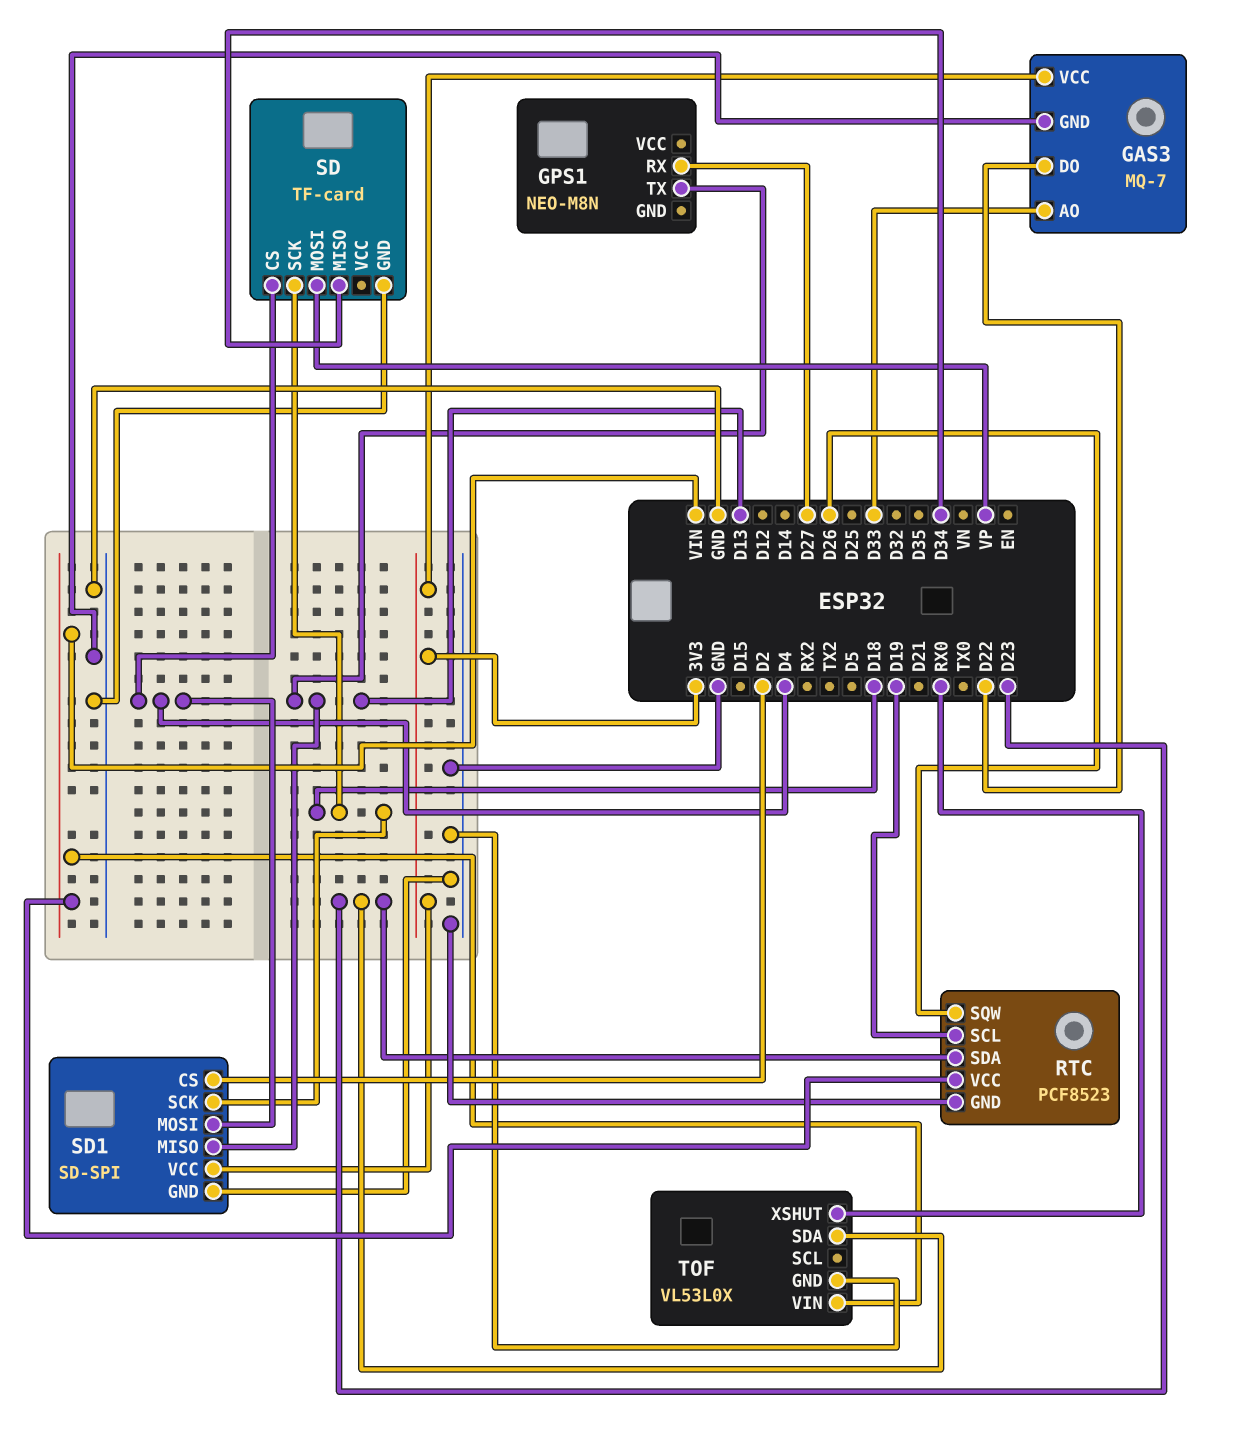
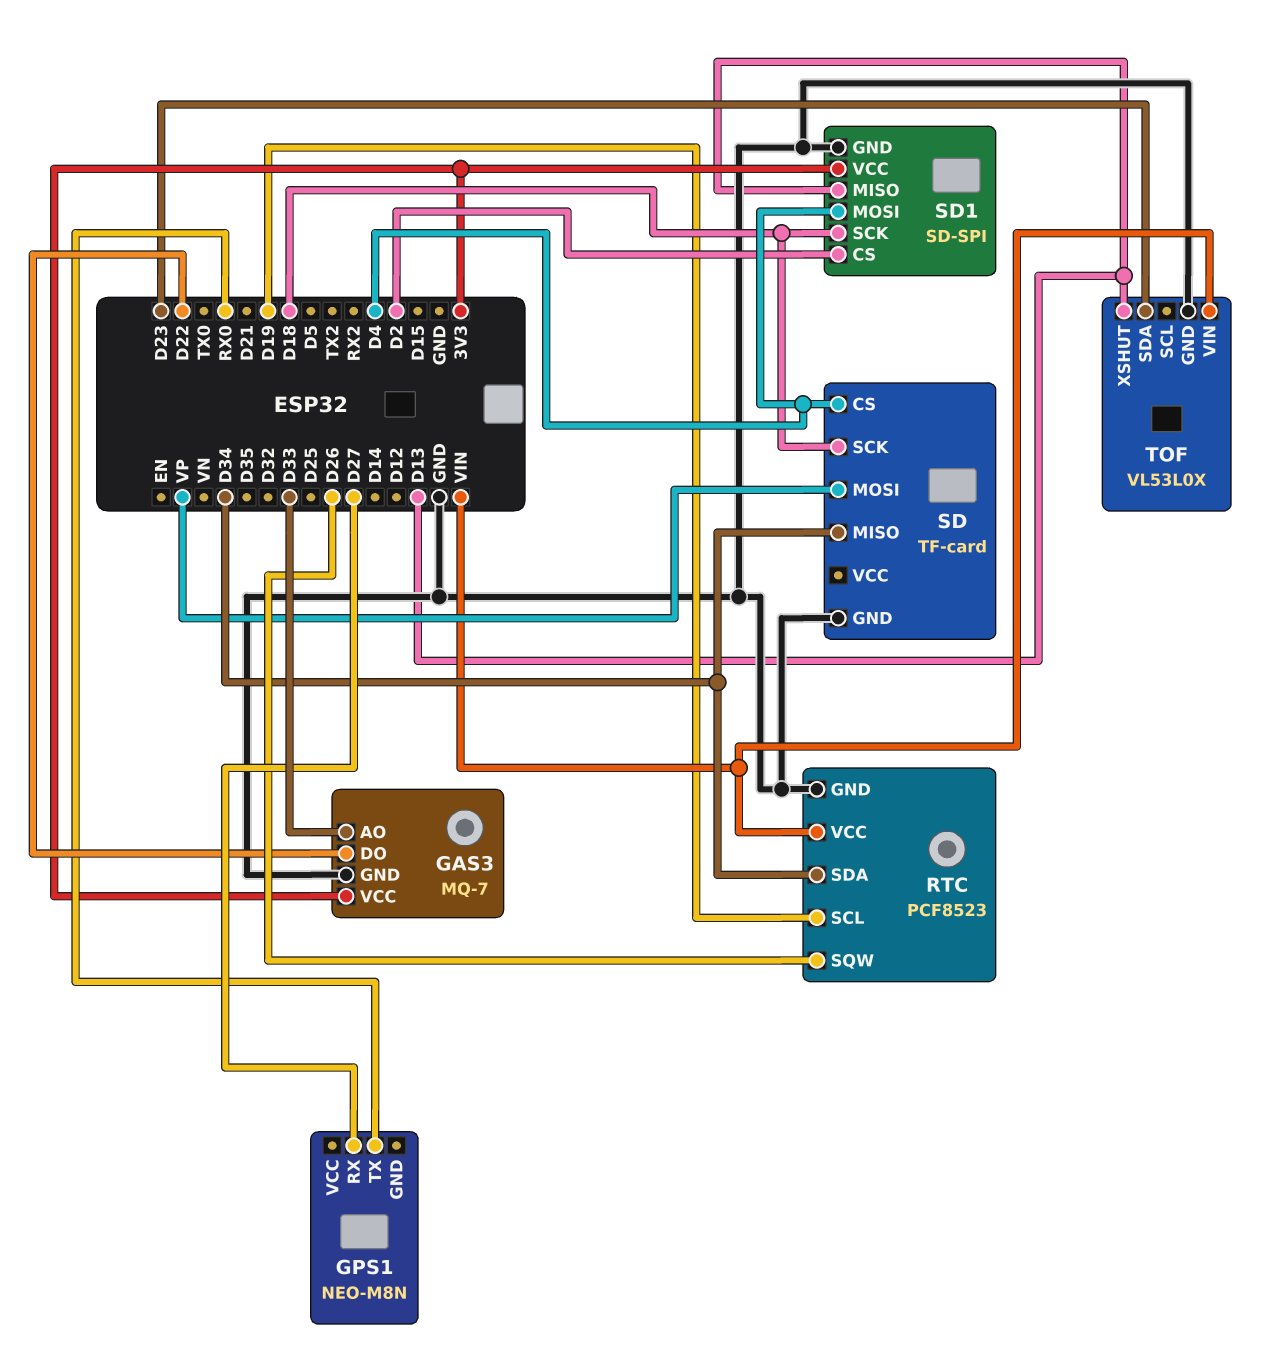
GPS1 pin TX: D13 -> RX0
RTC pin SDA: D23 -> D34
TOF pin XSHUT: RX0 -> D13

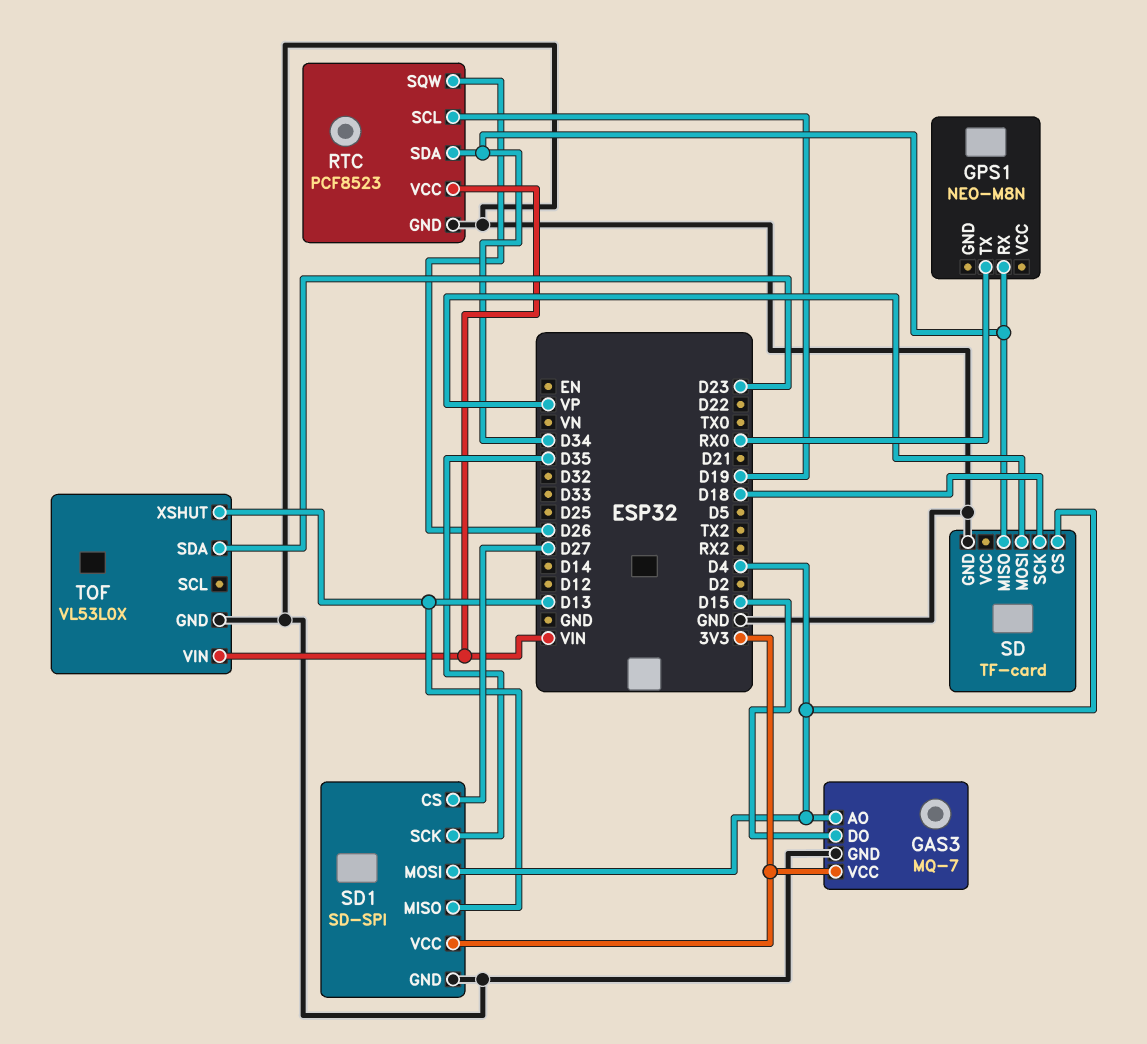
GAS3 pin AO: D33 -> D4
GAS3 pin DO: D22 -> D15
GPS1 pin RX: D27 -> D34
SD1 pin CS: D2 -> D27
SD1 pin SCK: D18 -> D35

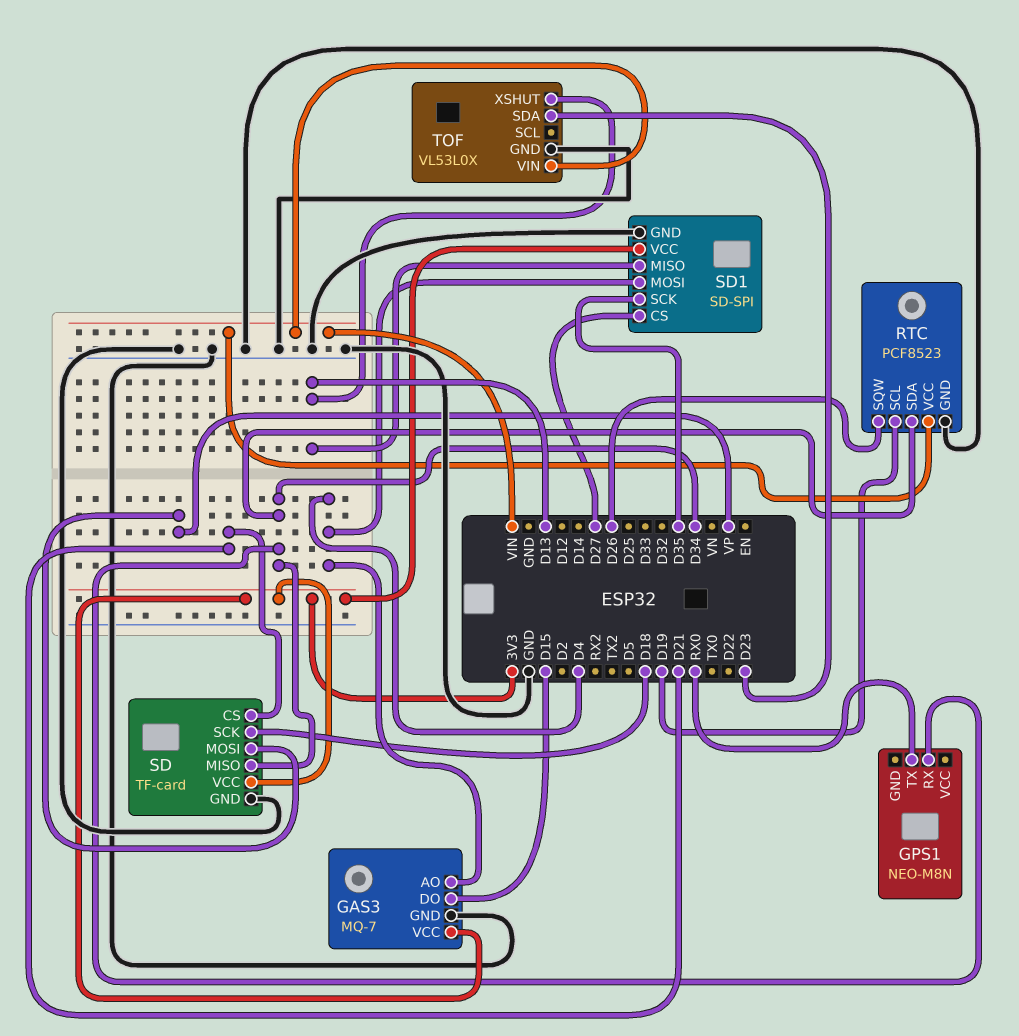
SD pin CS: D4 -> D21
SD pin VCC: none -> 3V3

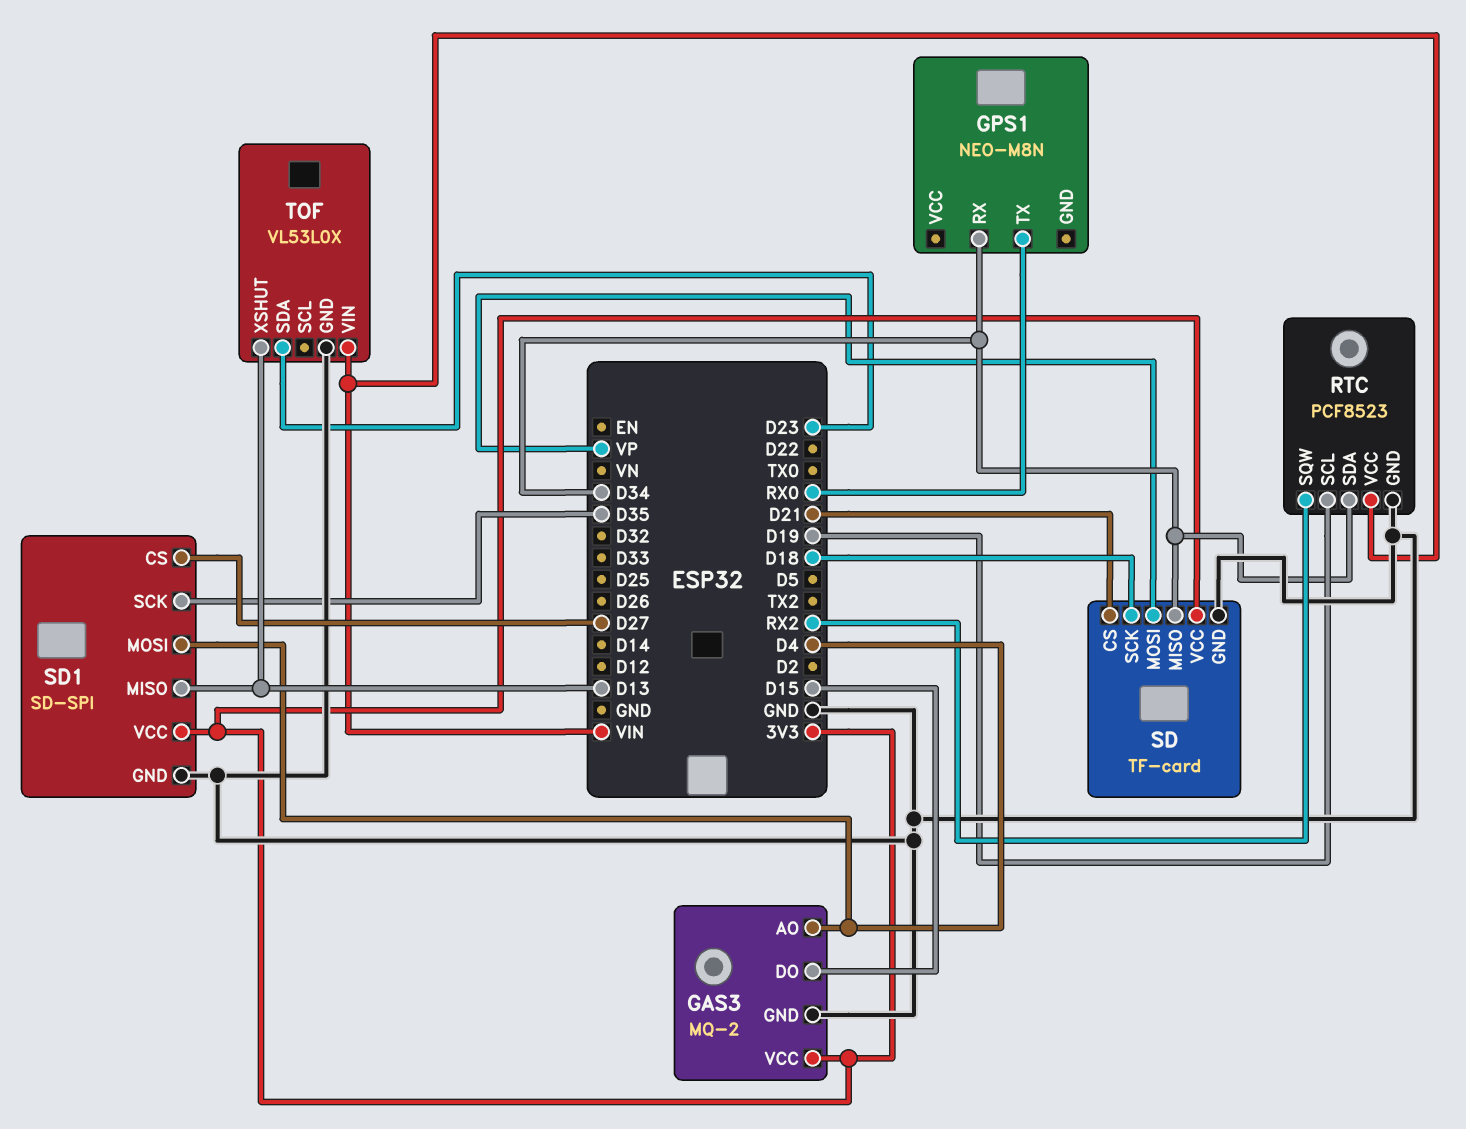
GAS3: MQ-7 -> MQ-2
RTC pin SQW: D26 -> RX2

